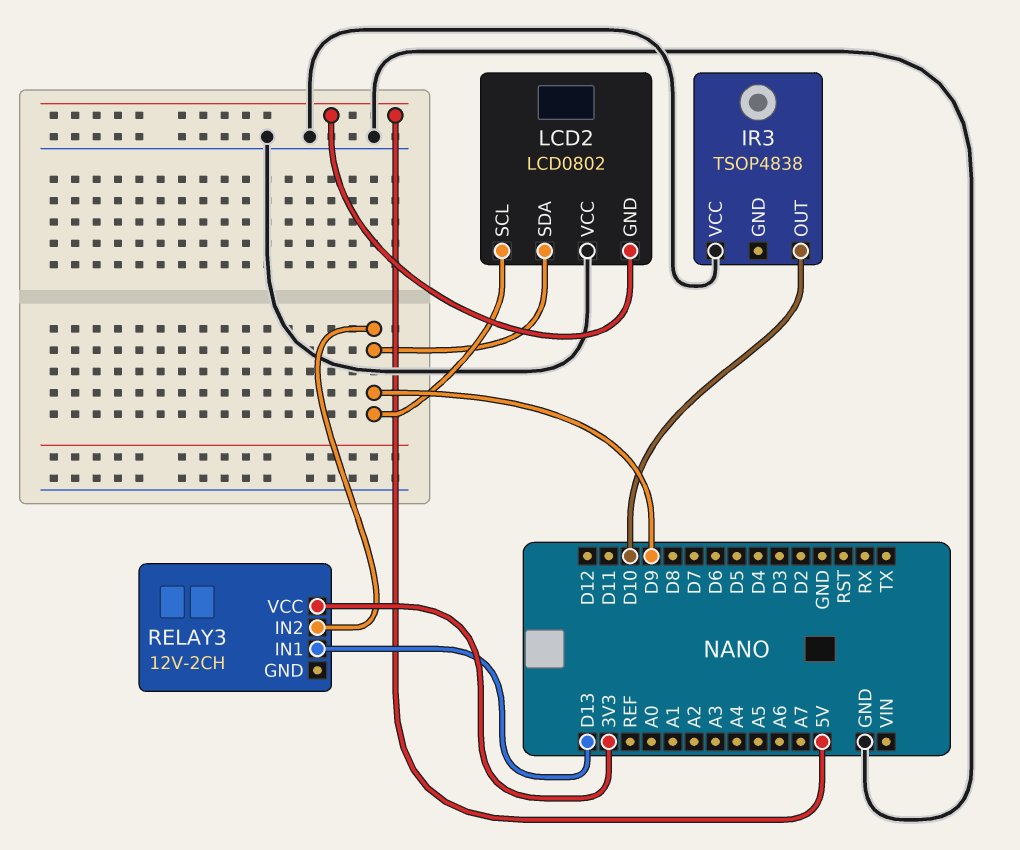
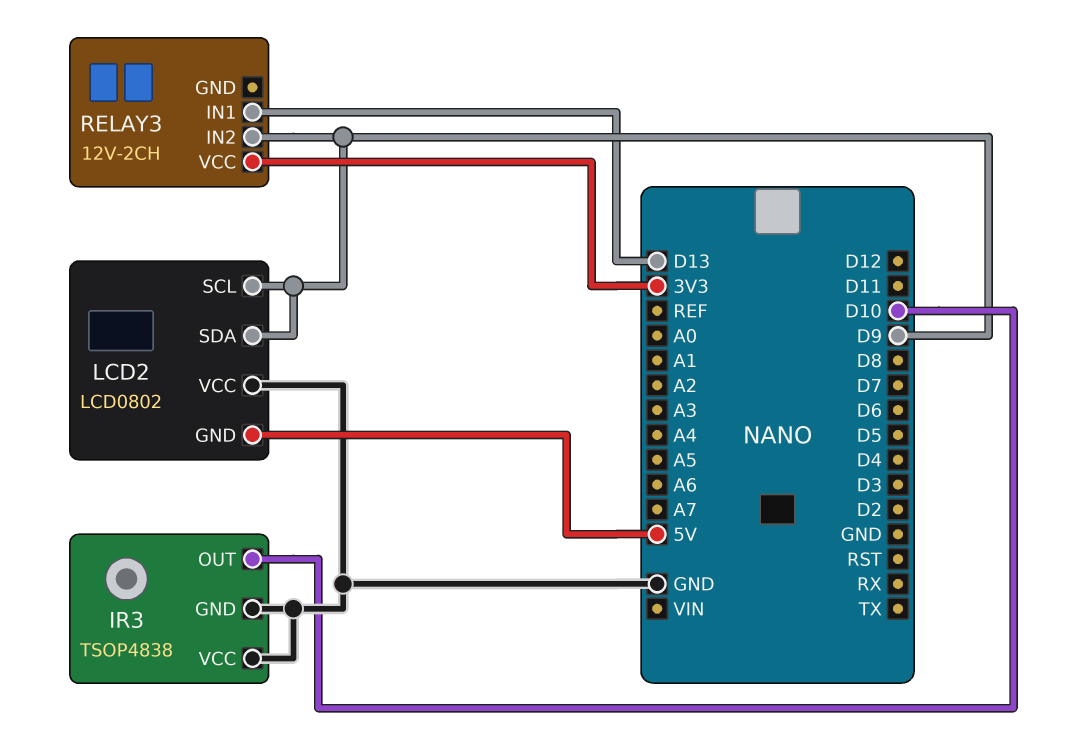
IR3 pin GND: none -> GND

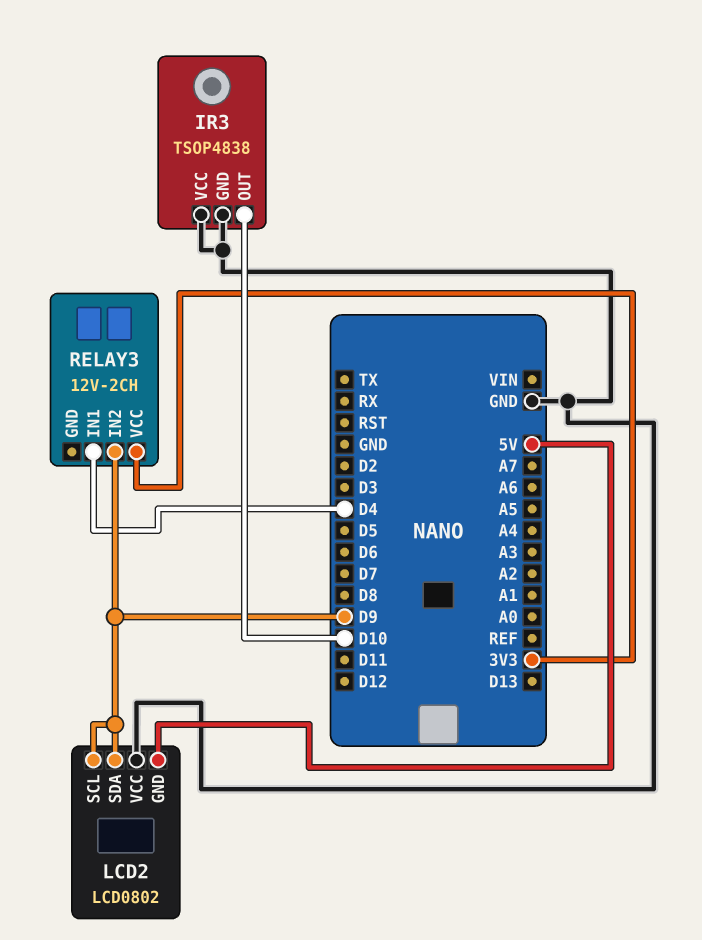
RELAY3 pin IN1: D13 -> D4

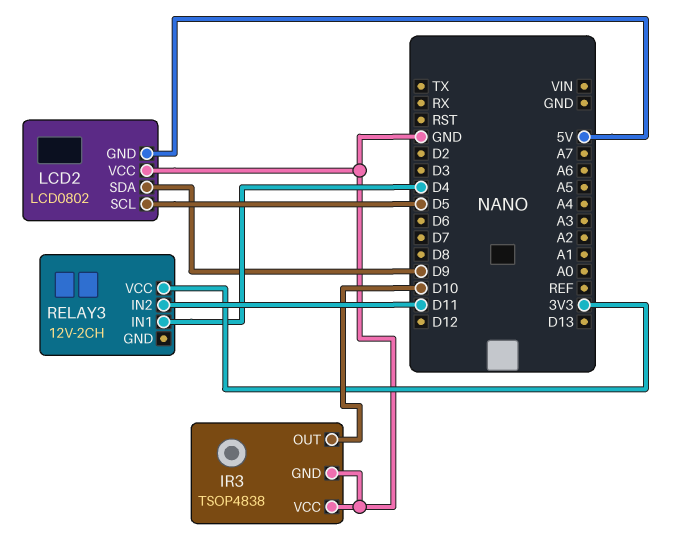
LCD2 pin SCL: D9 -> D5
RELAY3 pin IN2: D9 -> D11

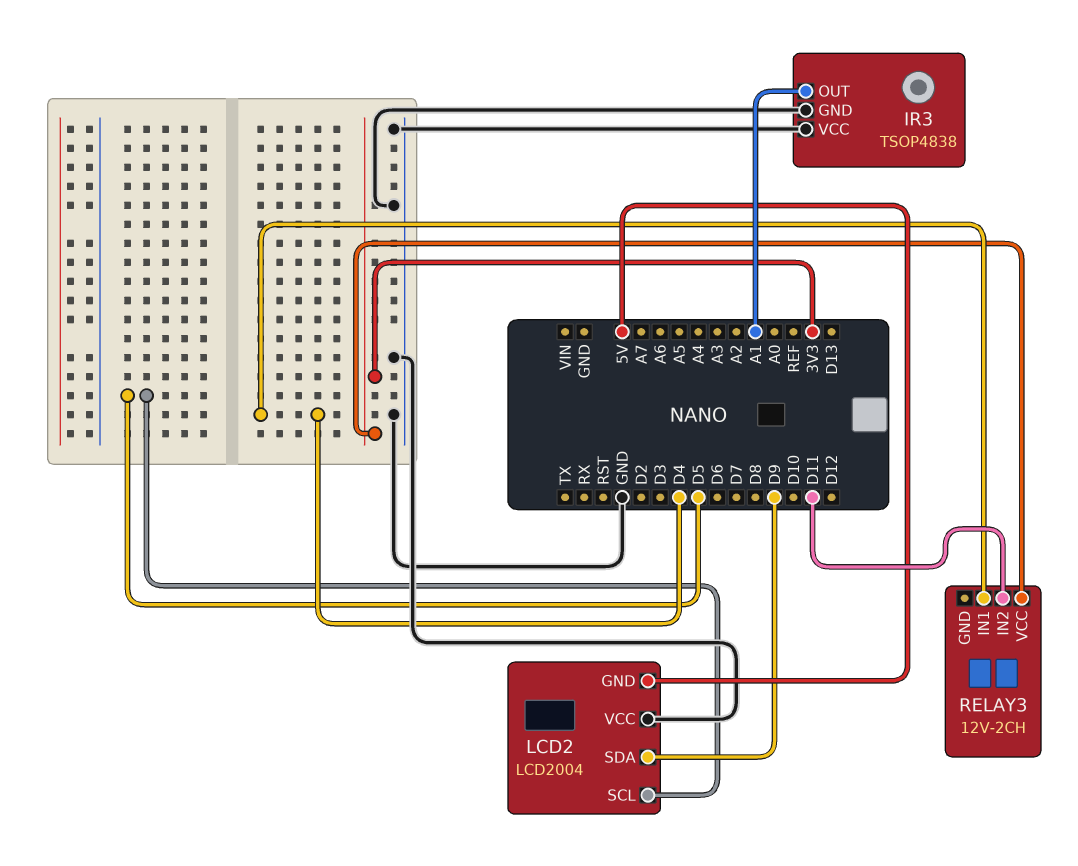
IR3 pin OUT: D10 -> A1
LCD2: LCD0802 -> LCD2004

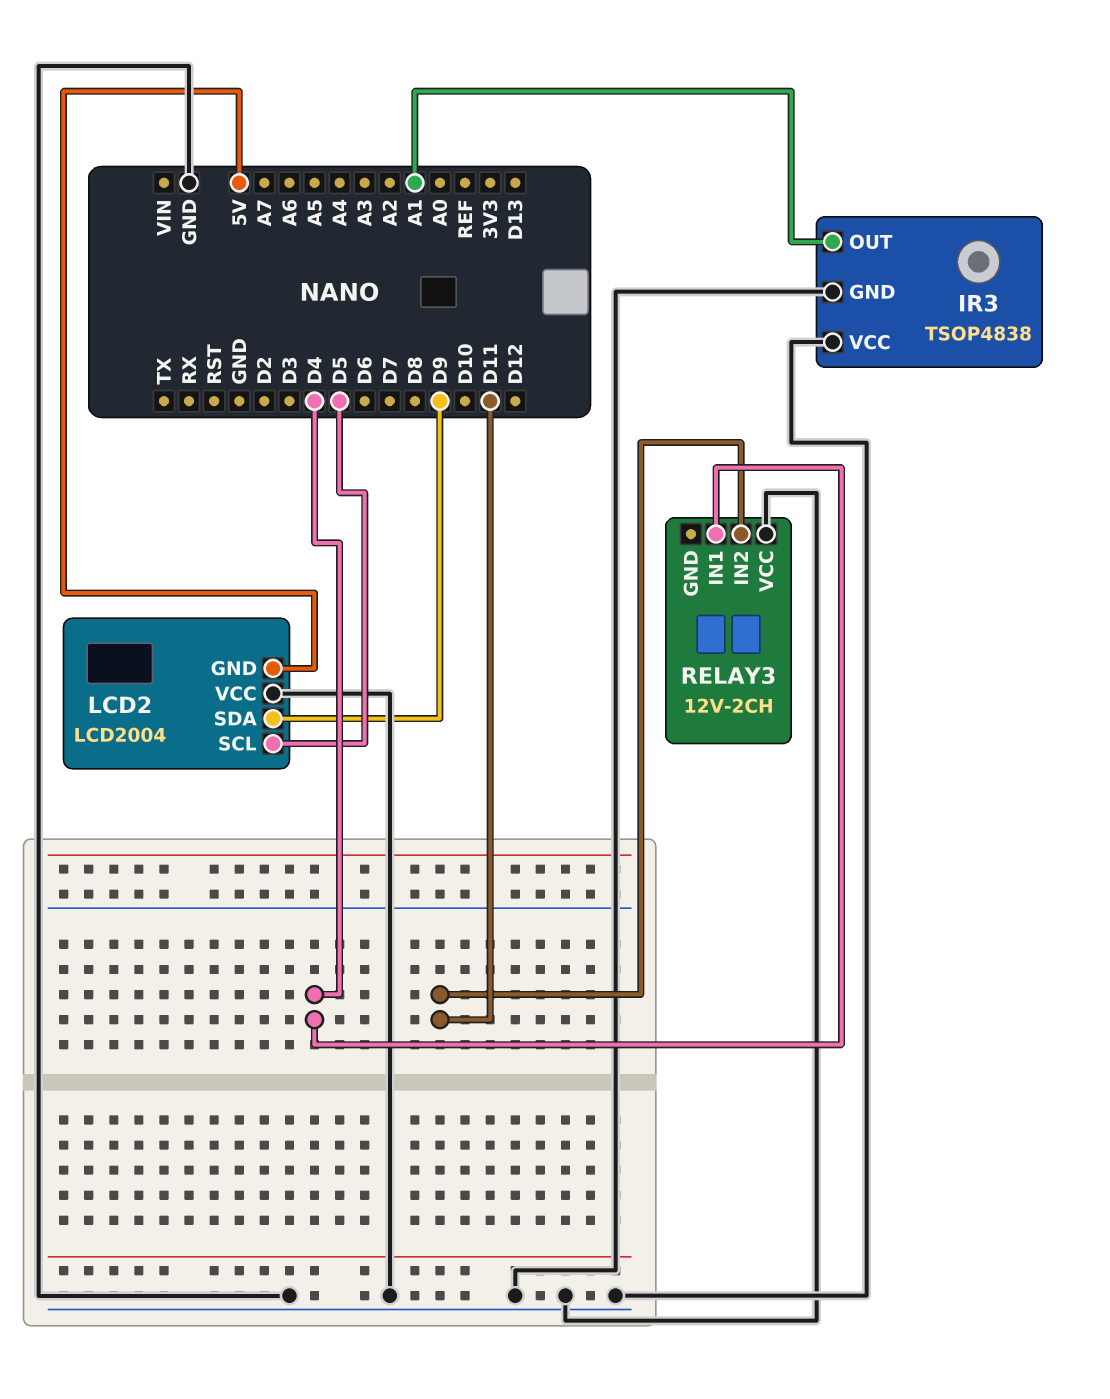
RELAY3 pin VCC: 3V3 -> GND

